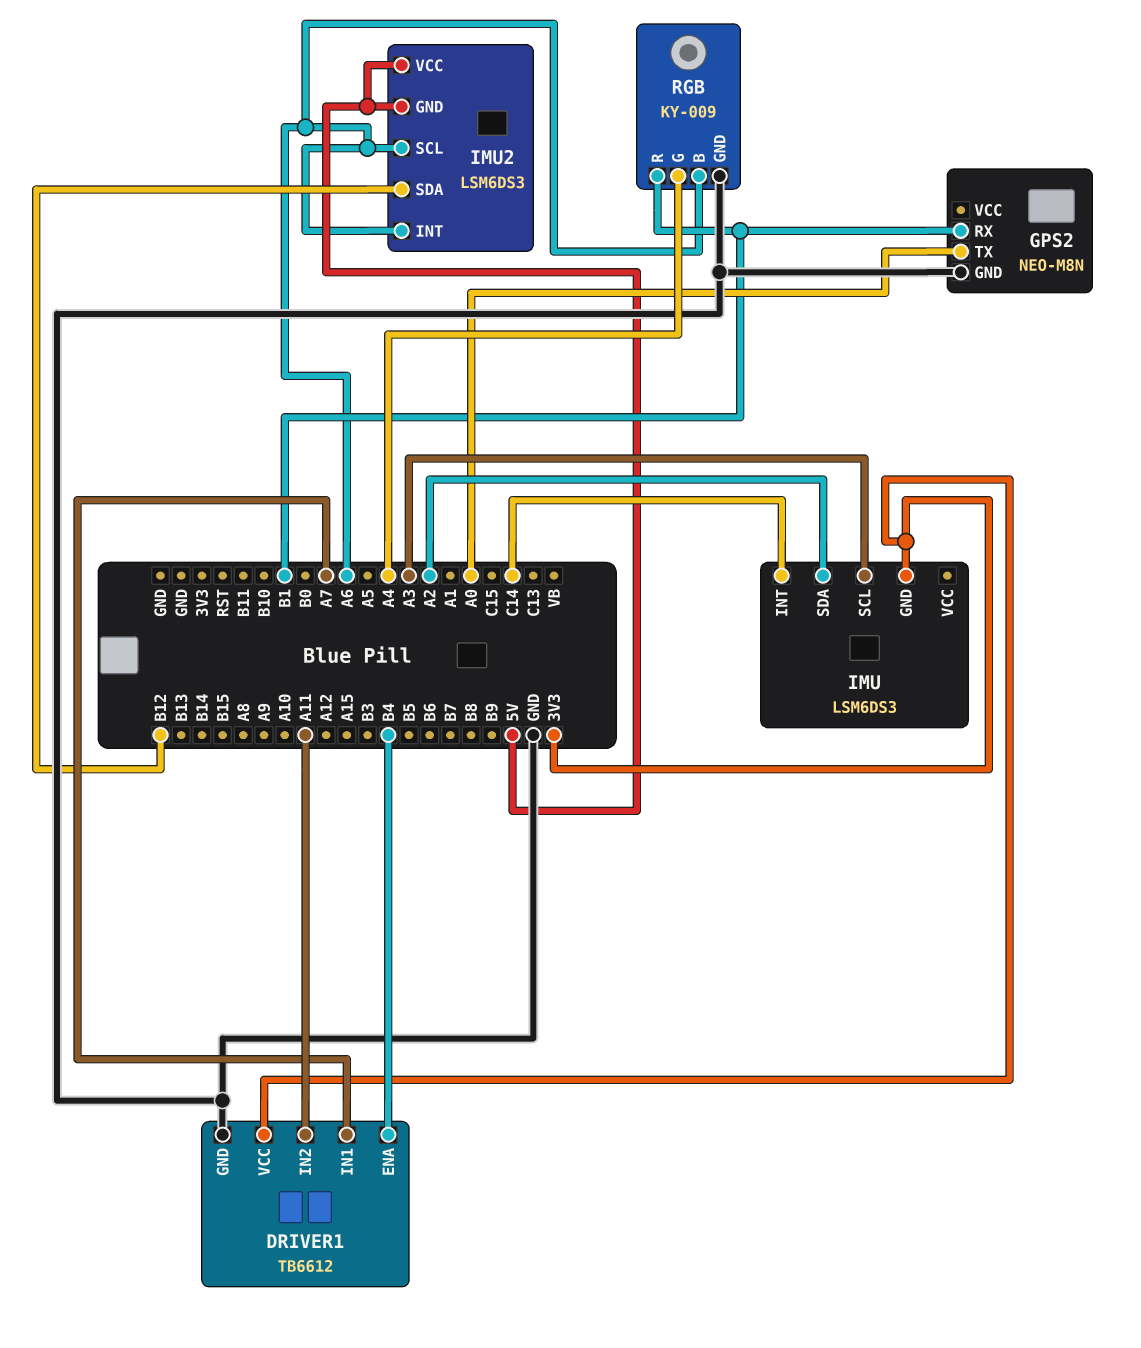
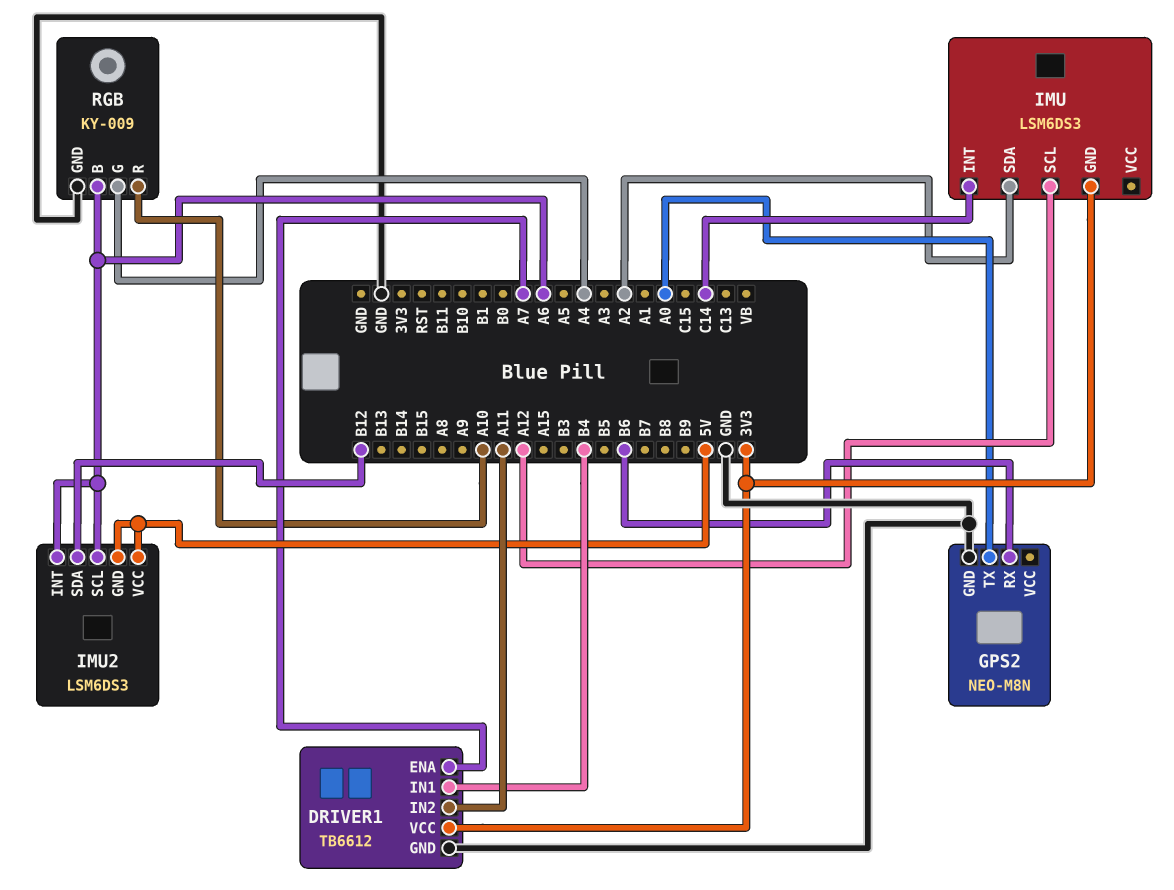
DRIVER1 pin ENA: B4 -> A7
DRIVER1 pin IN1: A7 -> B4
GPS2 pin RX: B1 -> B6
IMU pin SCL: A3 -> A12
RGB pin R: B1 -> A10

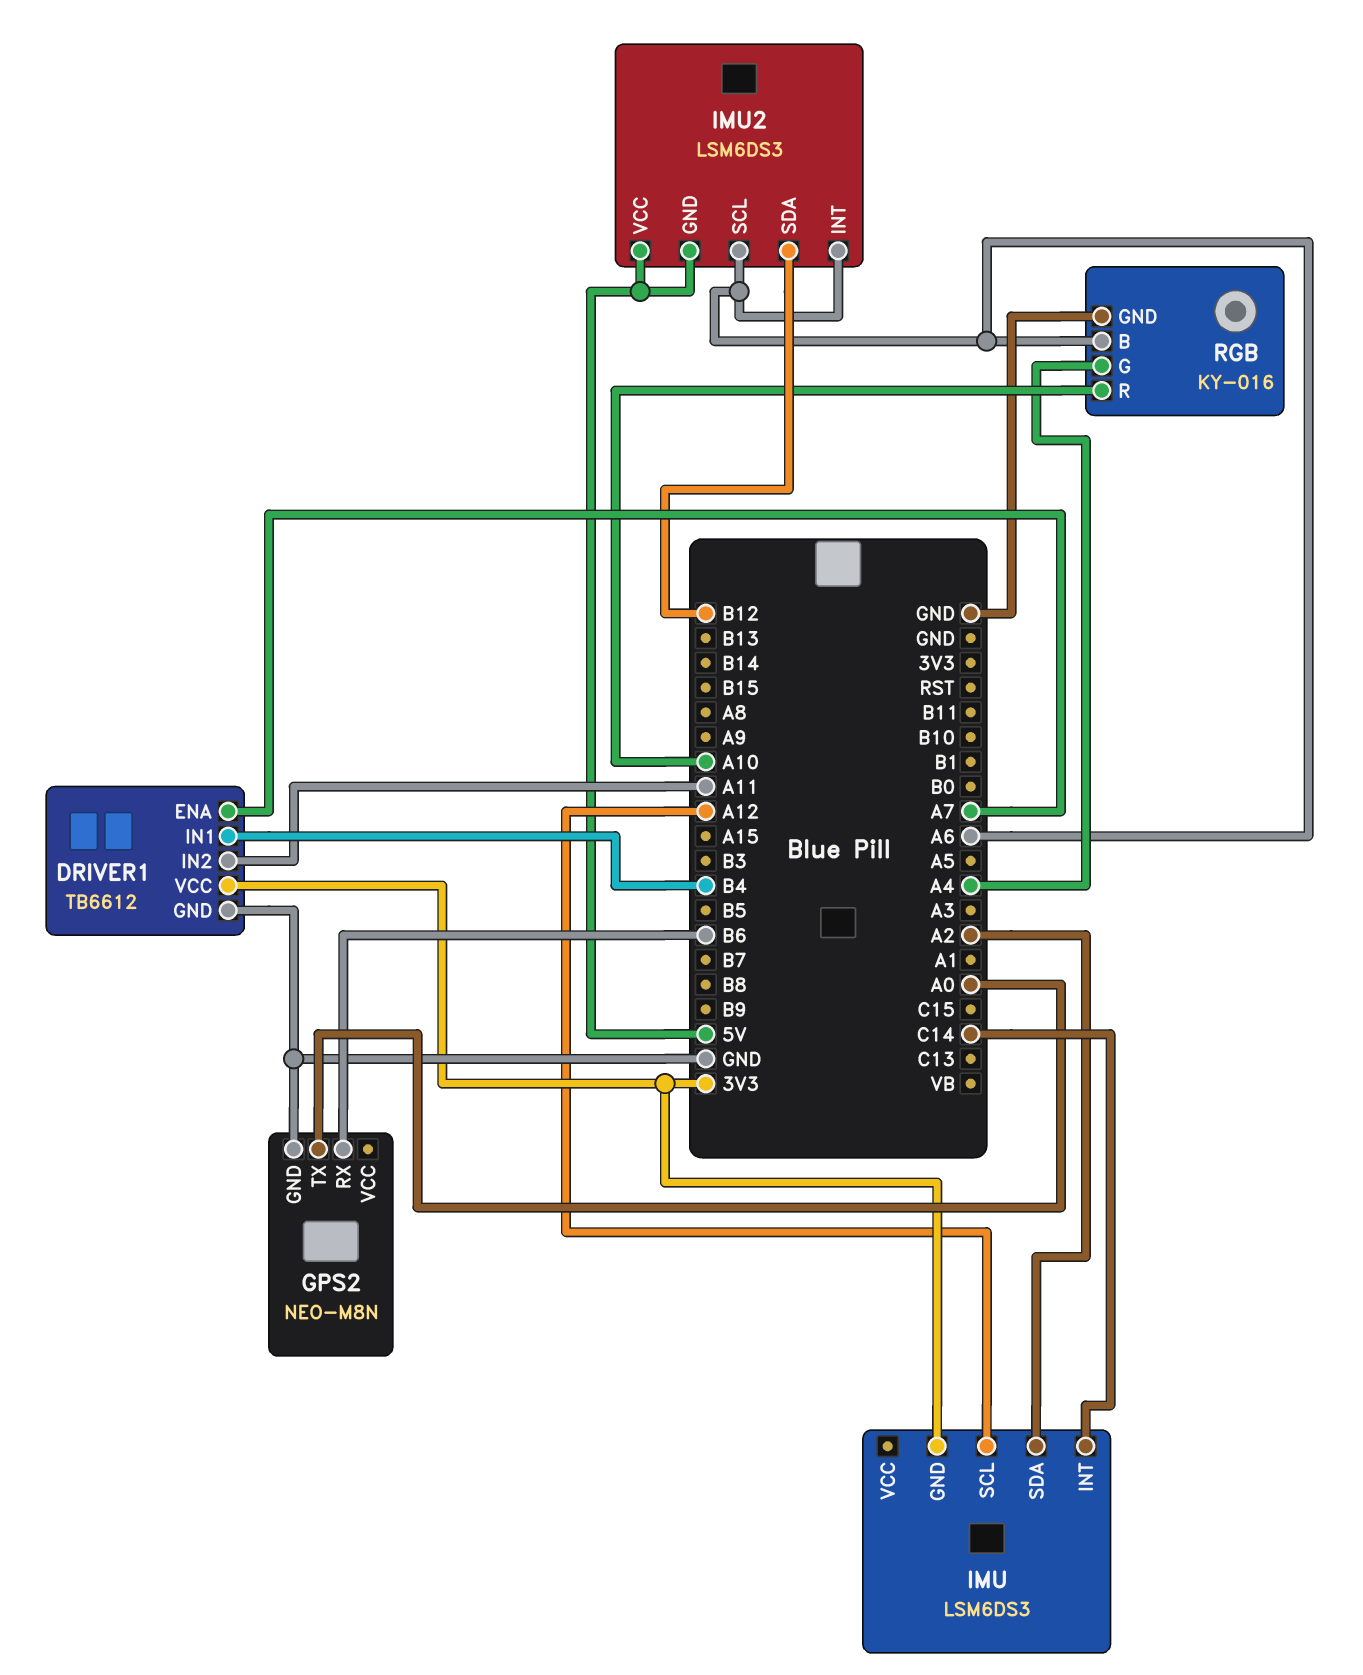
RGB: KY-009 -> KY-016

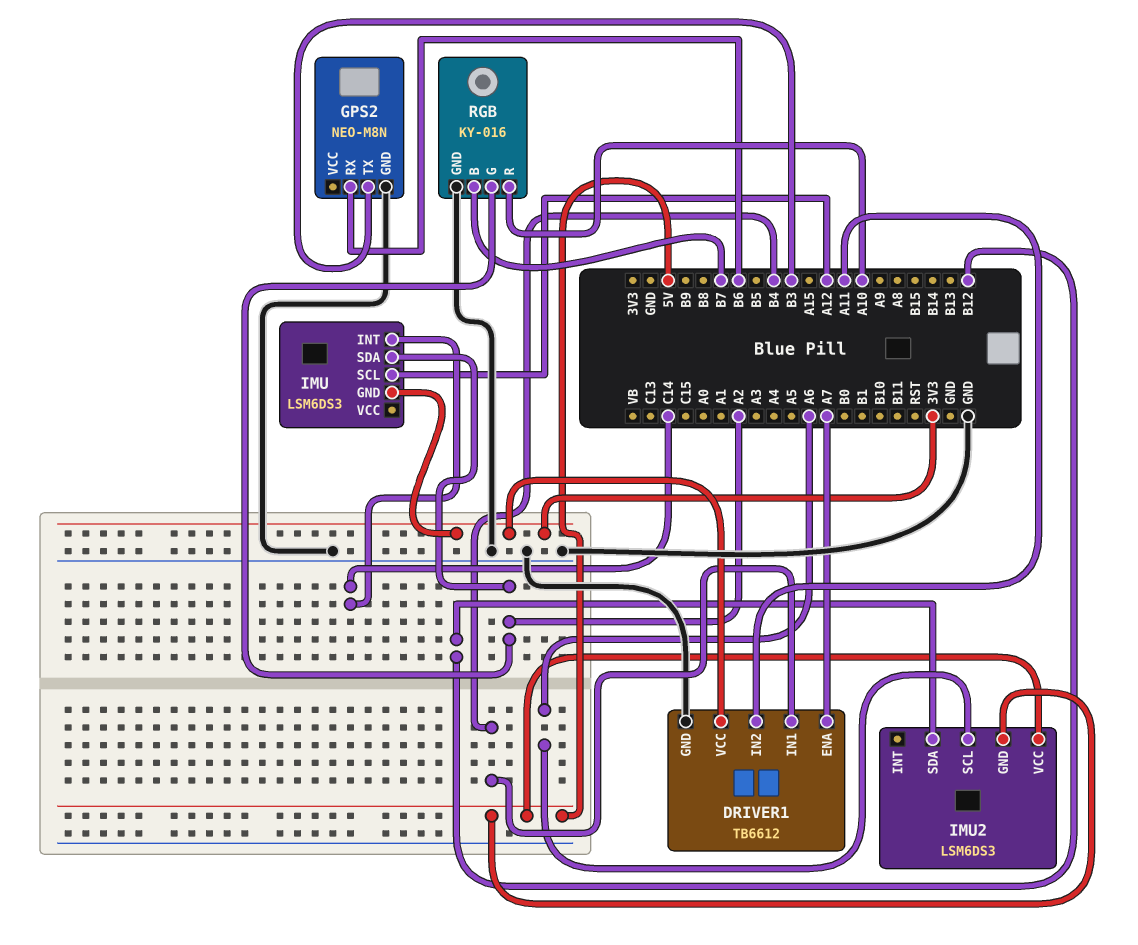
GPS2 pin TX: A0 -> B3
IMU2 pin INT: A6 -> none
RGB pin B: A6 -> B7
RGB pin G: A4 -> A2

